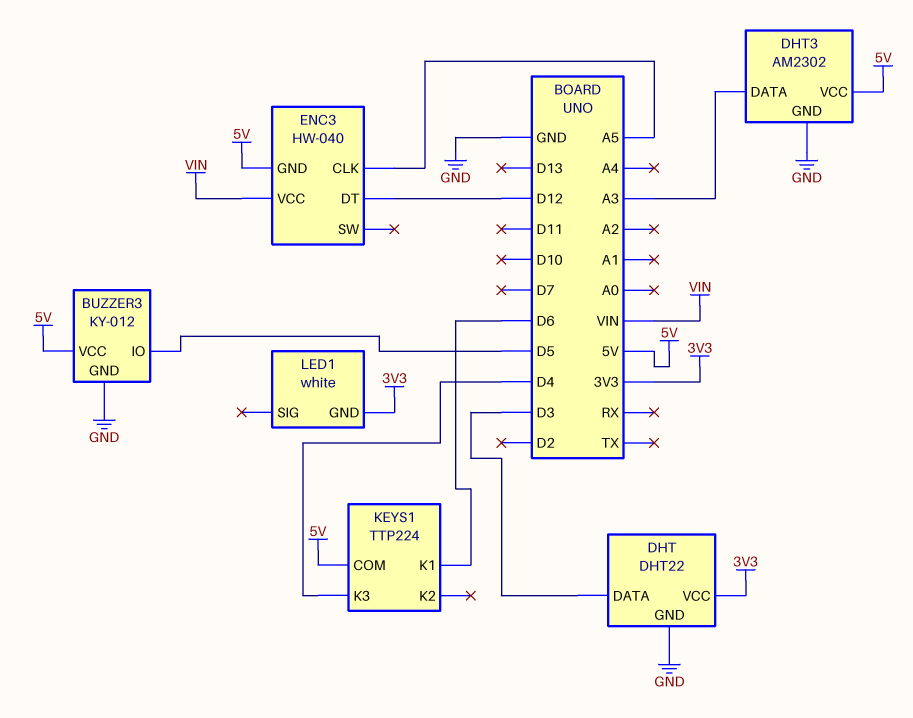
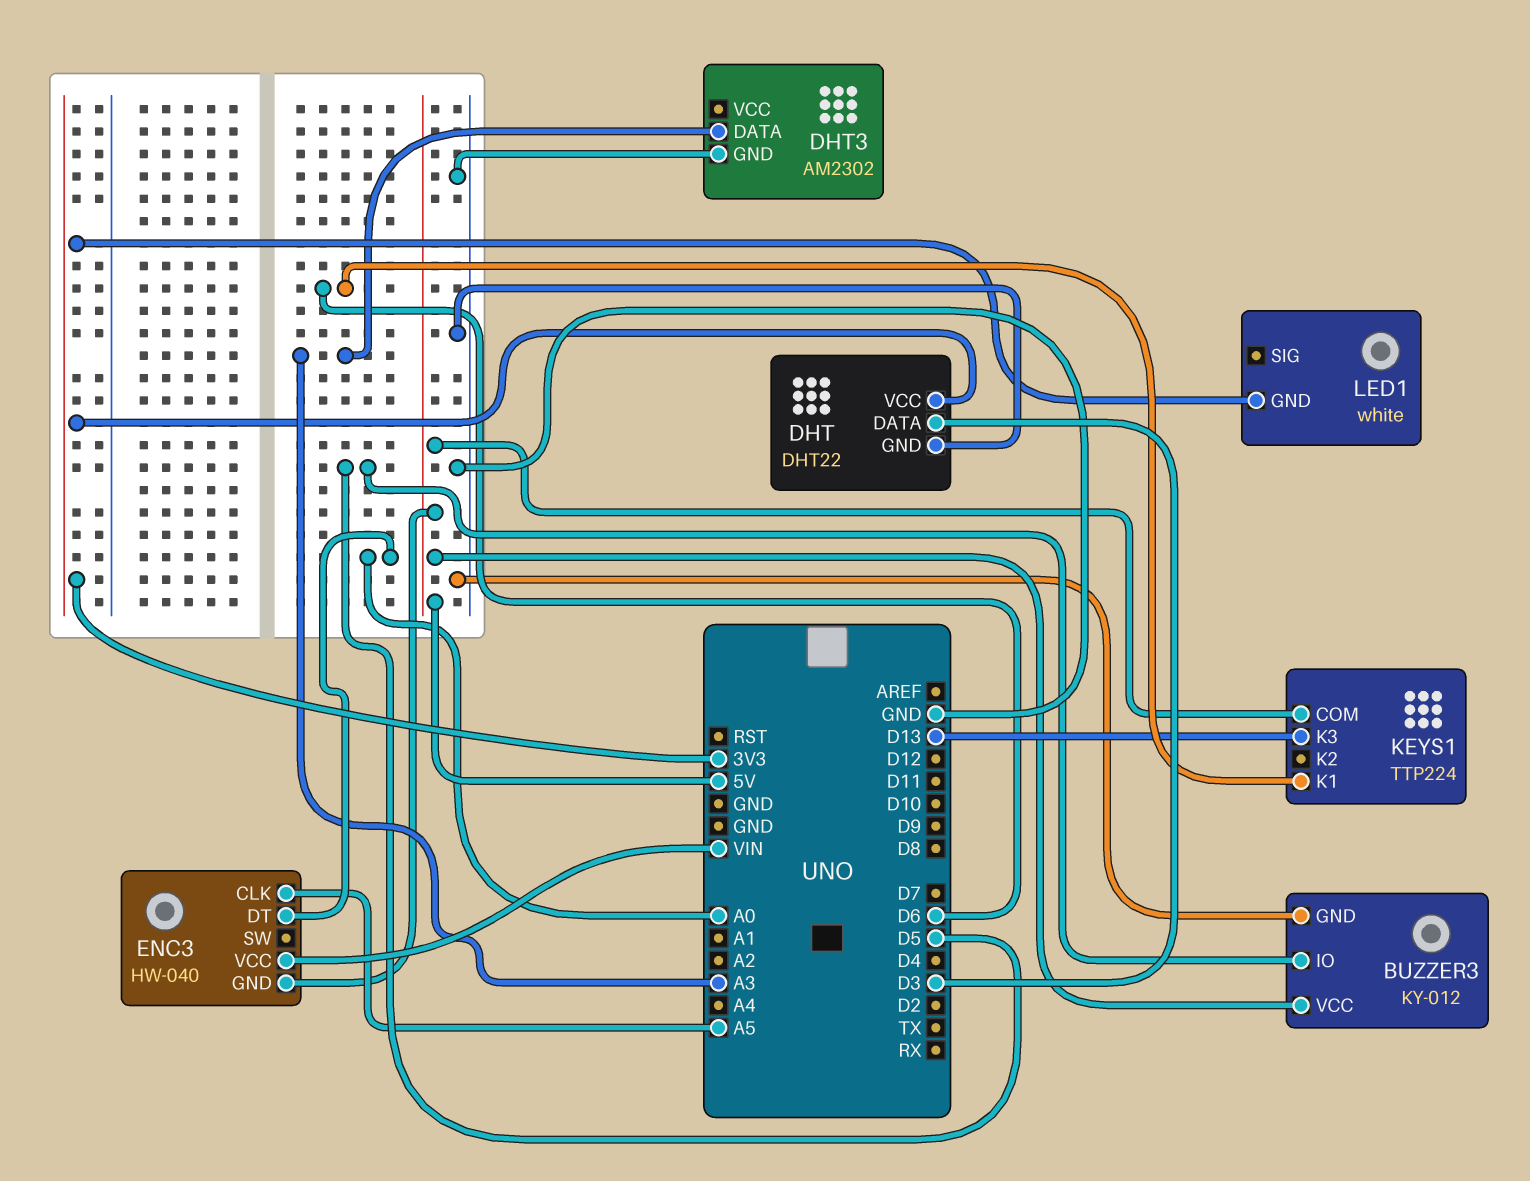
DHT3 pin VCC: 5V -> none
ENC3 pin DT: D12 -> A0
KEYS1 pin K3: D4 -> D13

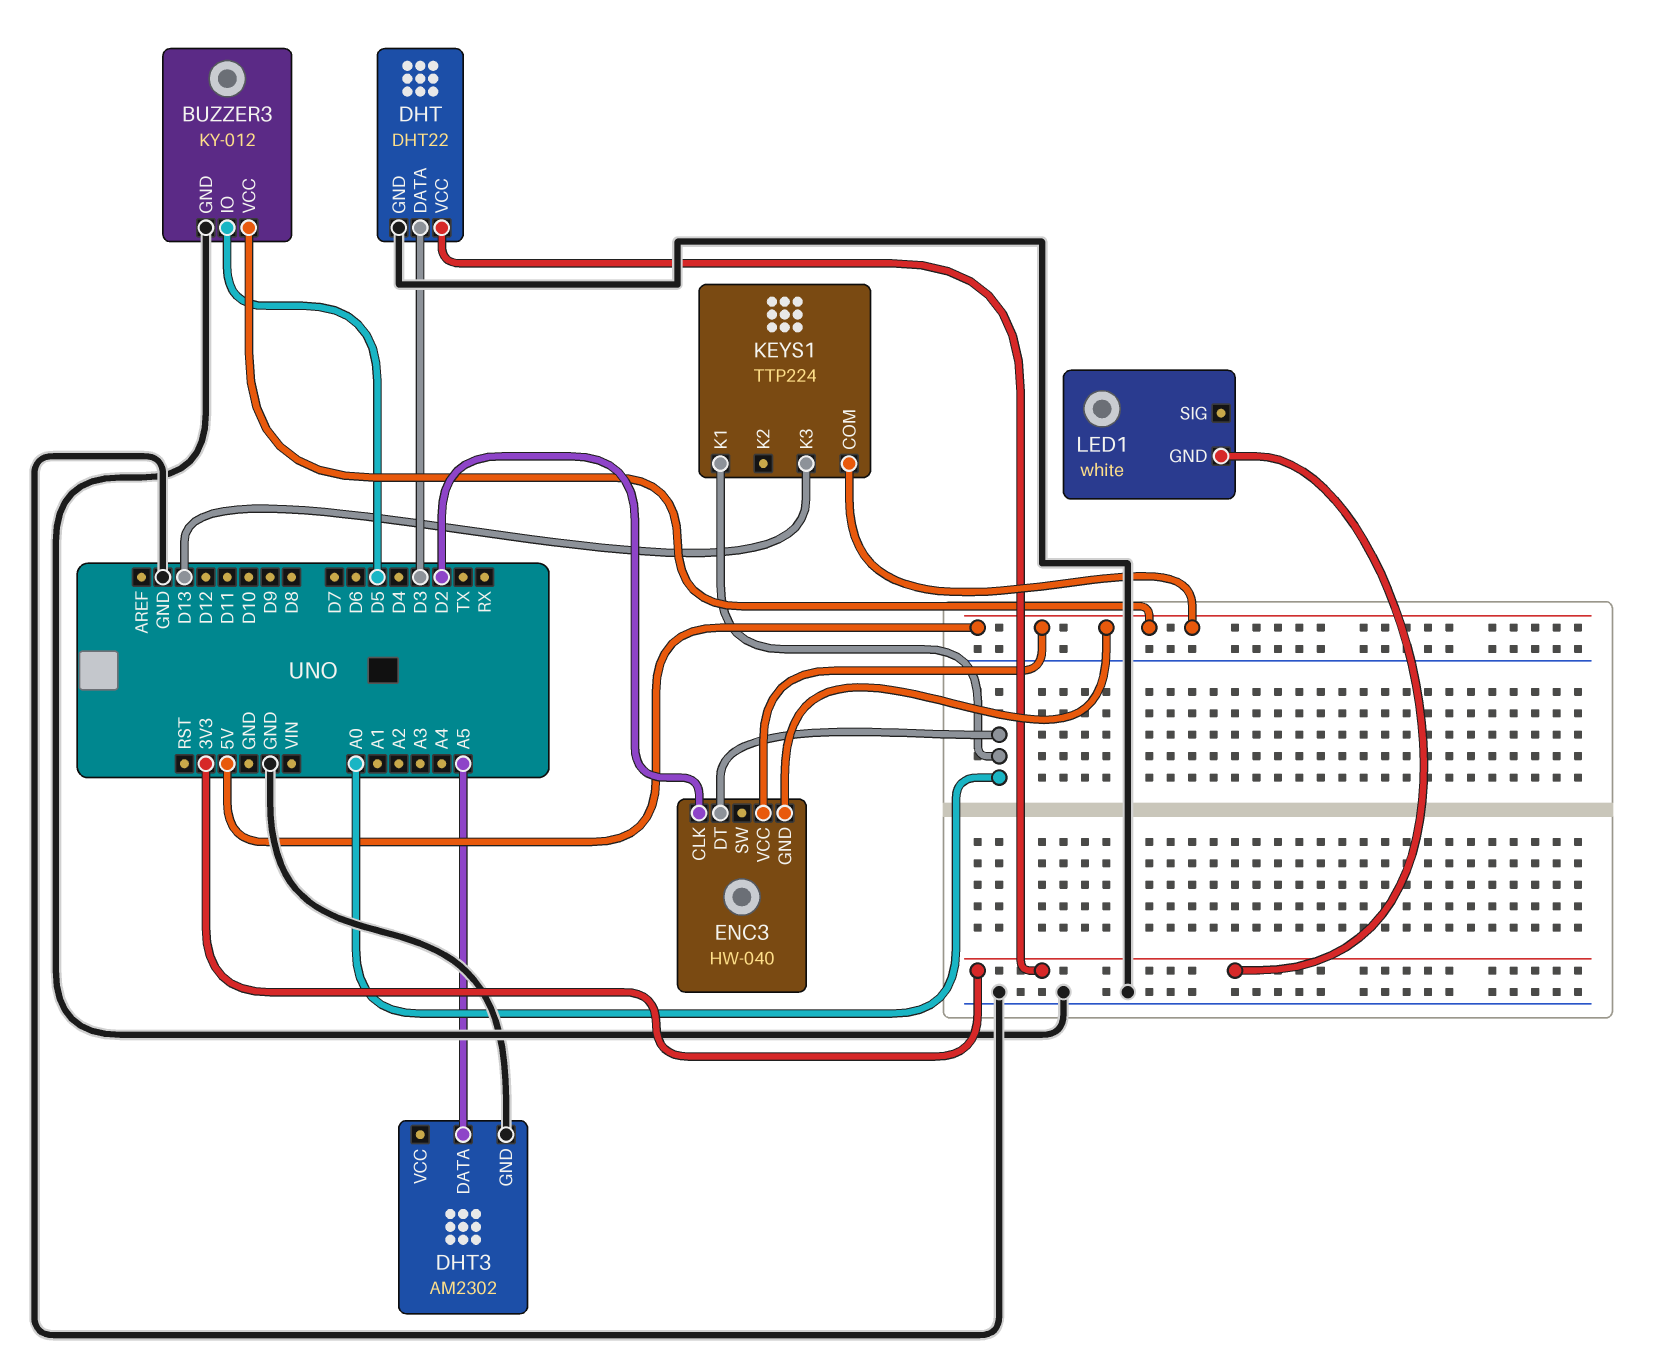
DHT3 pin DATA: A3 -> A5
ENC3 pin CLK: A5 -> D2
ENC3 pin VCC: VIN -> 5V
KEYS1 pin K1: D6 -> A0

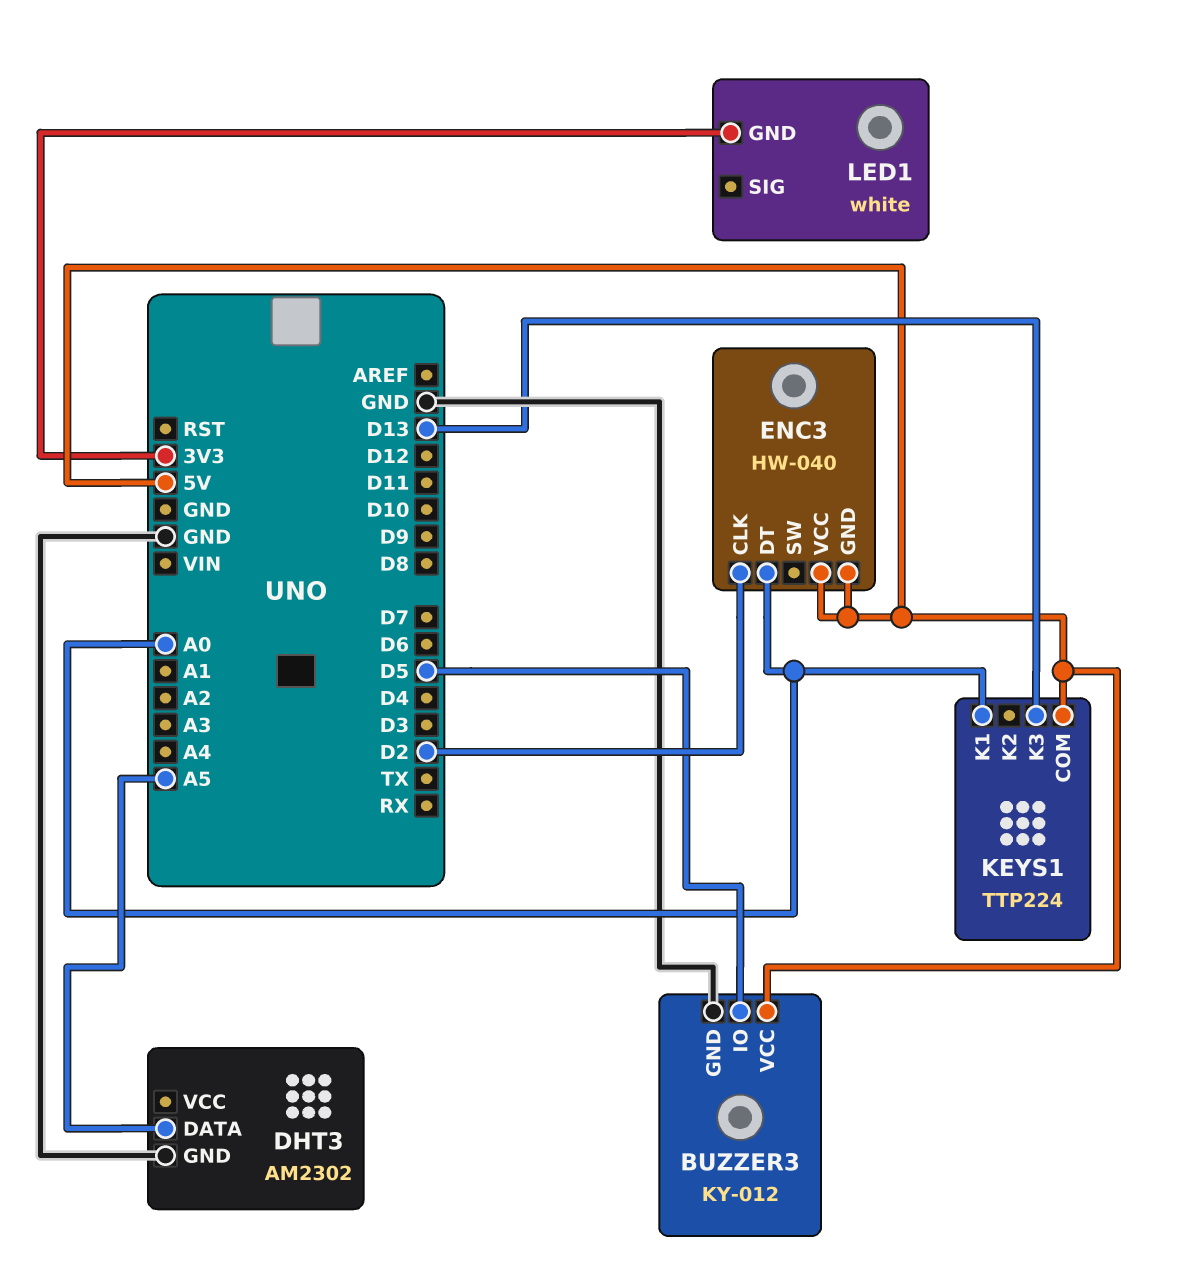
DHT: DHT22 -> none
DHT pin DATA: D3 -> none
DHT pin GND: GND -> none
DHT pin VCC: 3V3 -> none

